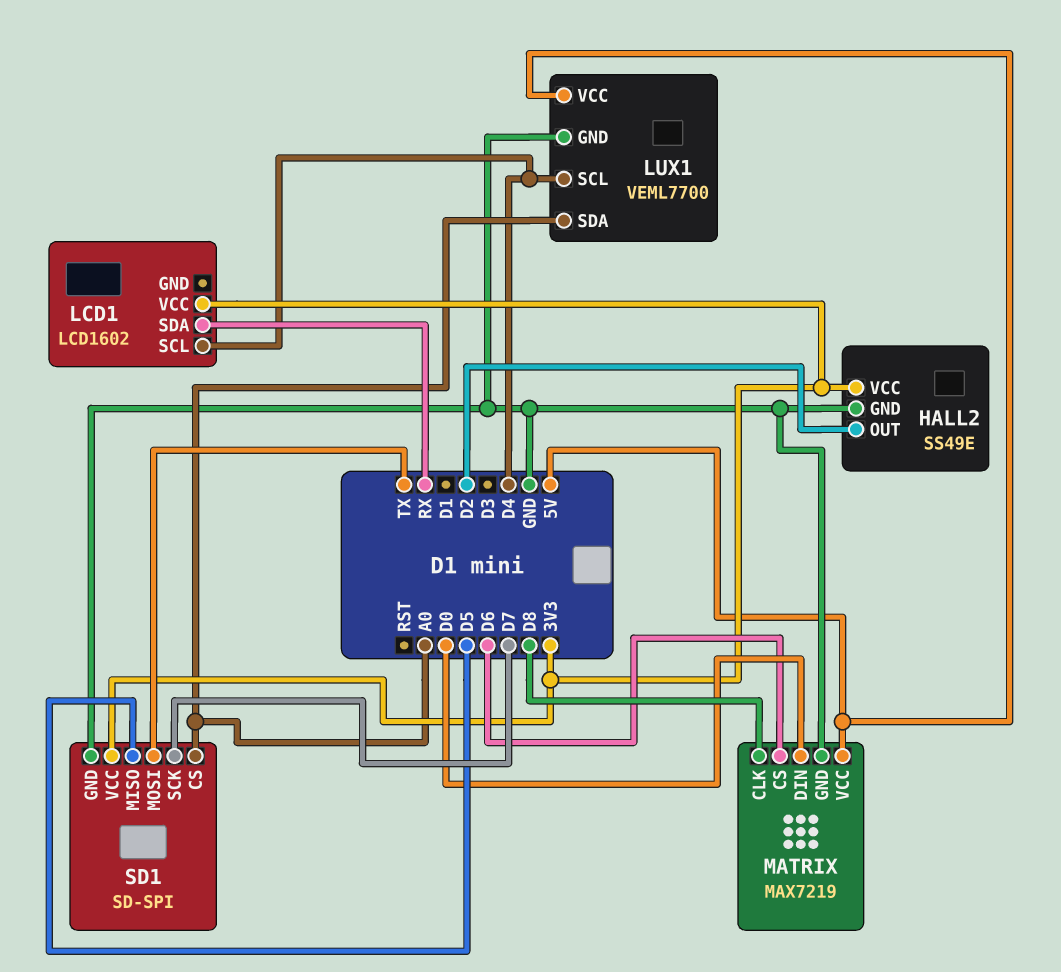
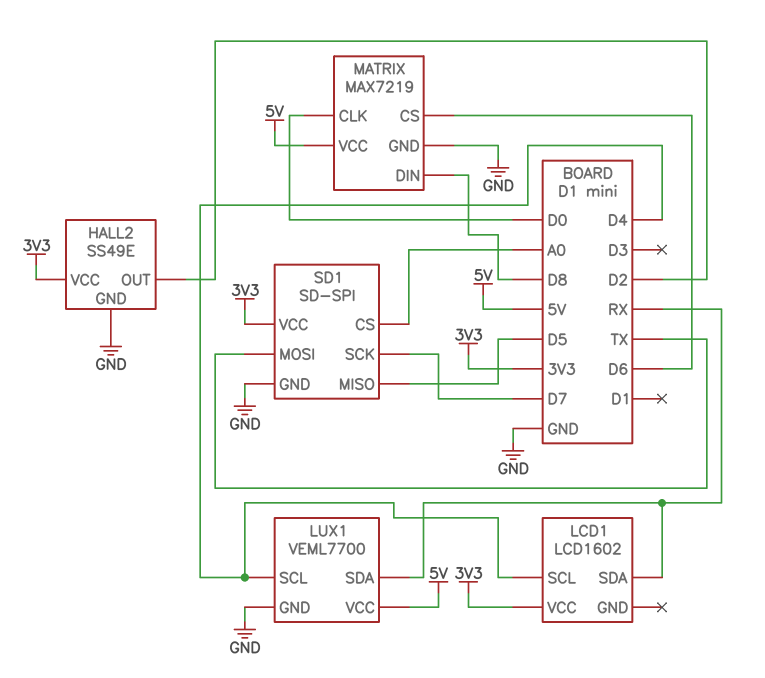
LUX1 pin SDA: A0 -> RX
MATRIX pin CLK: D8 -> D0
MATRIX pin DIN: D0 -> D8

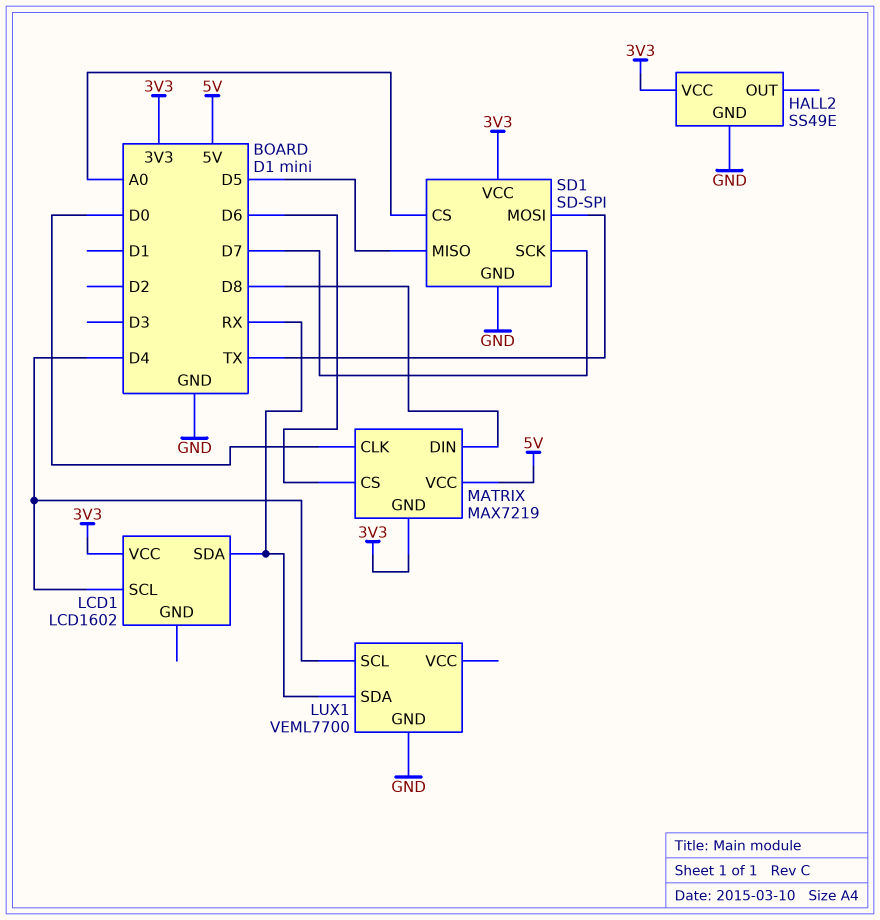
HALL2 pin OUT: D2 -> none
LUX1 pin VCC: 5V -> none
MATRIX pin GND: GND -> 3V3

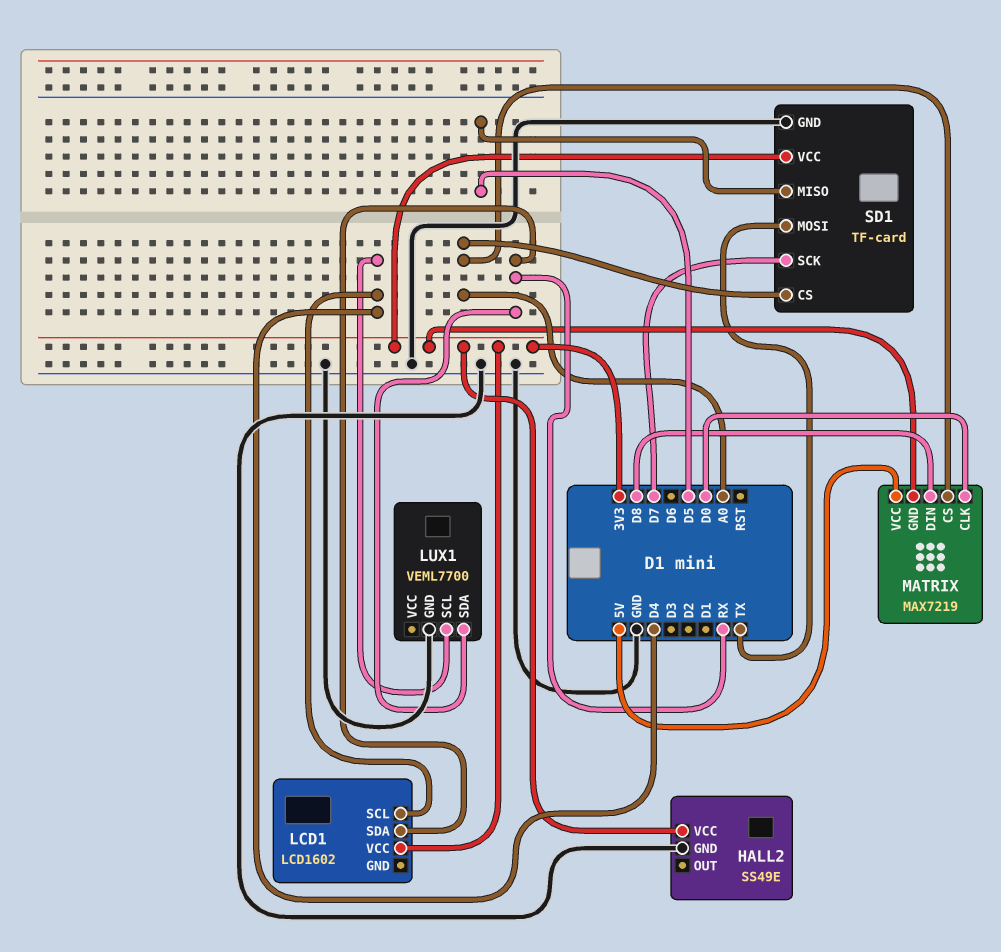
MATRIX pin CS: D6 -> A0
SD1: SD-SPI -> TF-card

